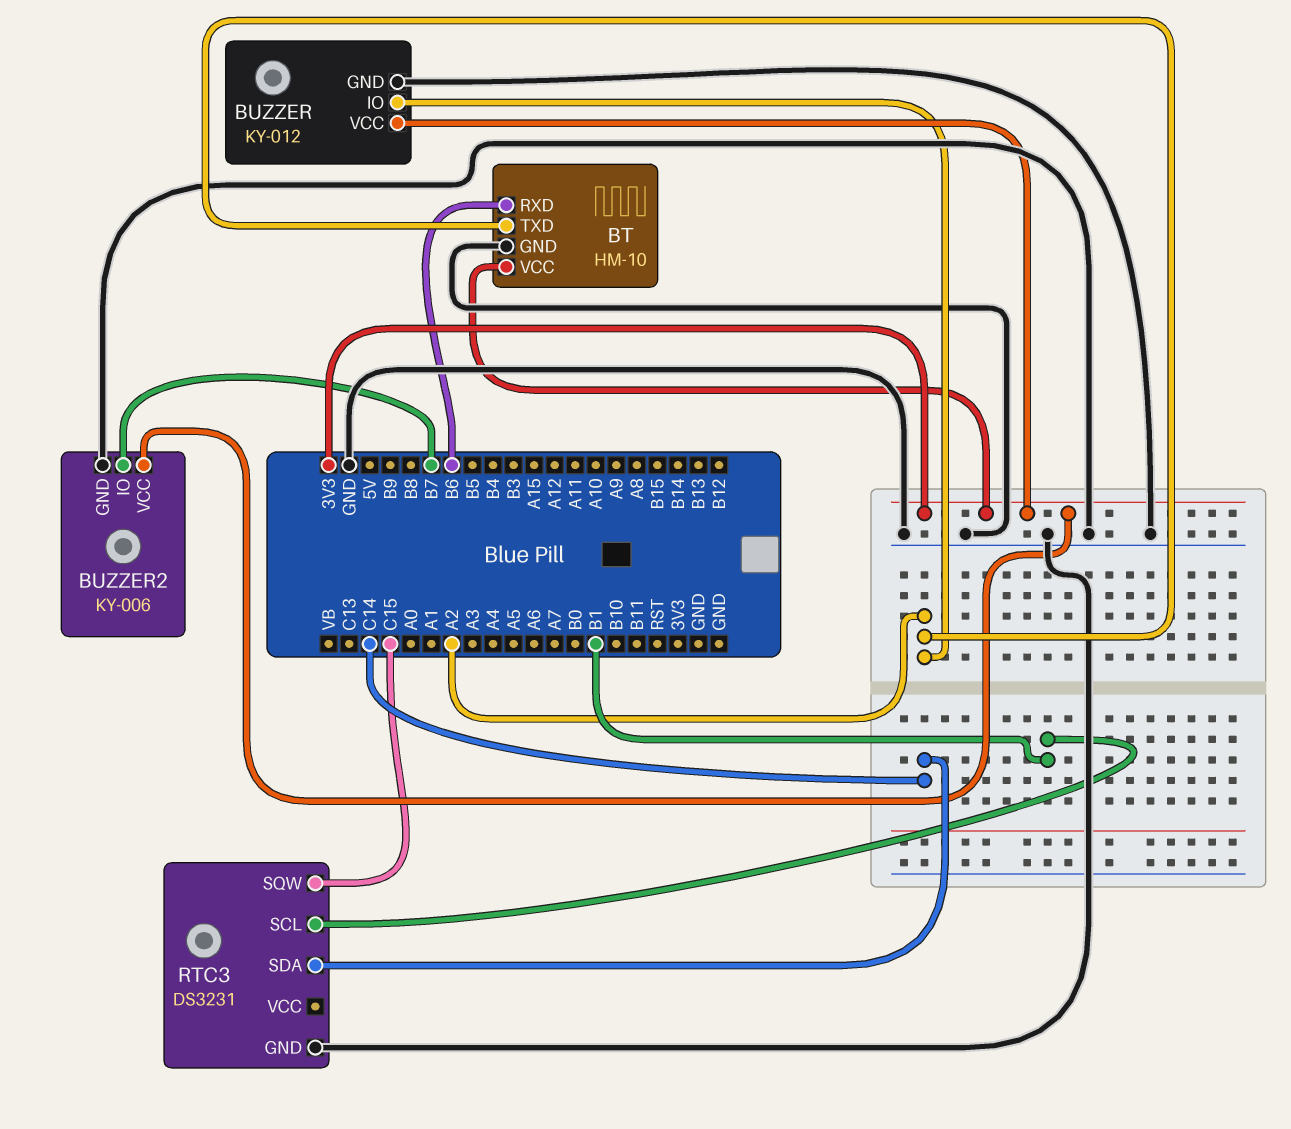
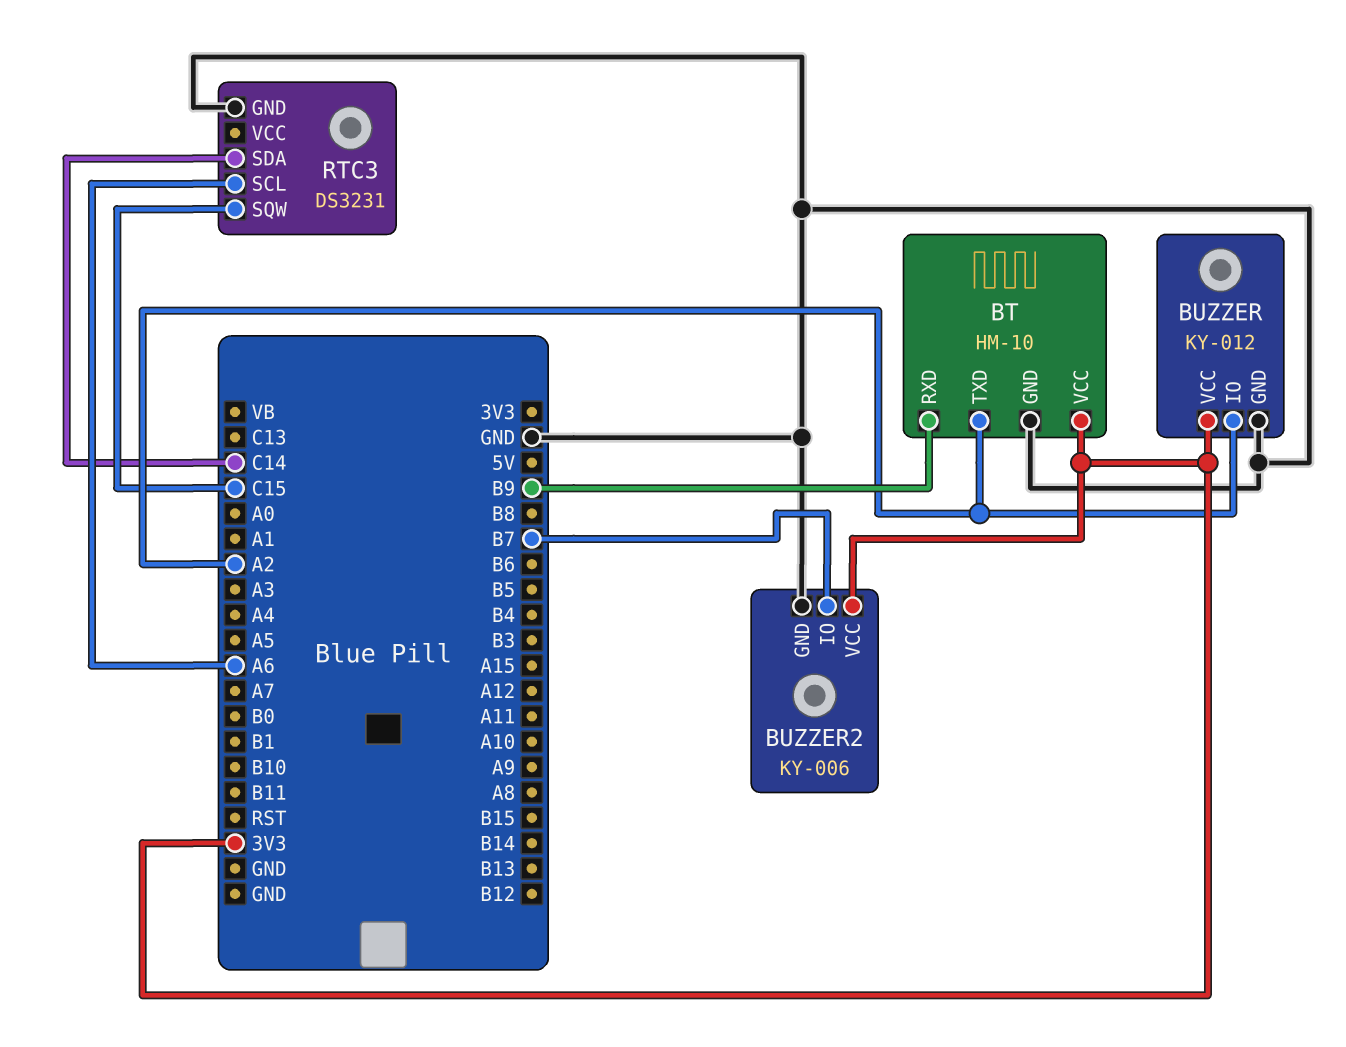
BT pin RXD: B6 -> B9
RTC3 pin SCL: B1 -> A6

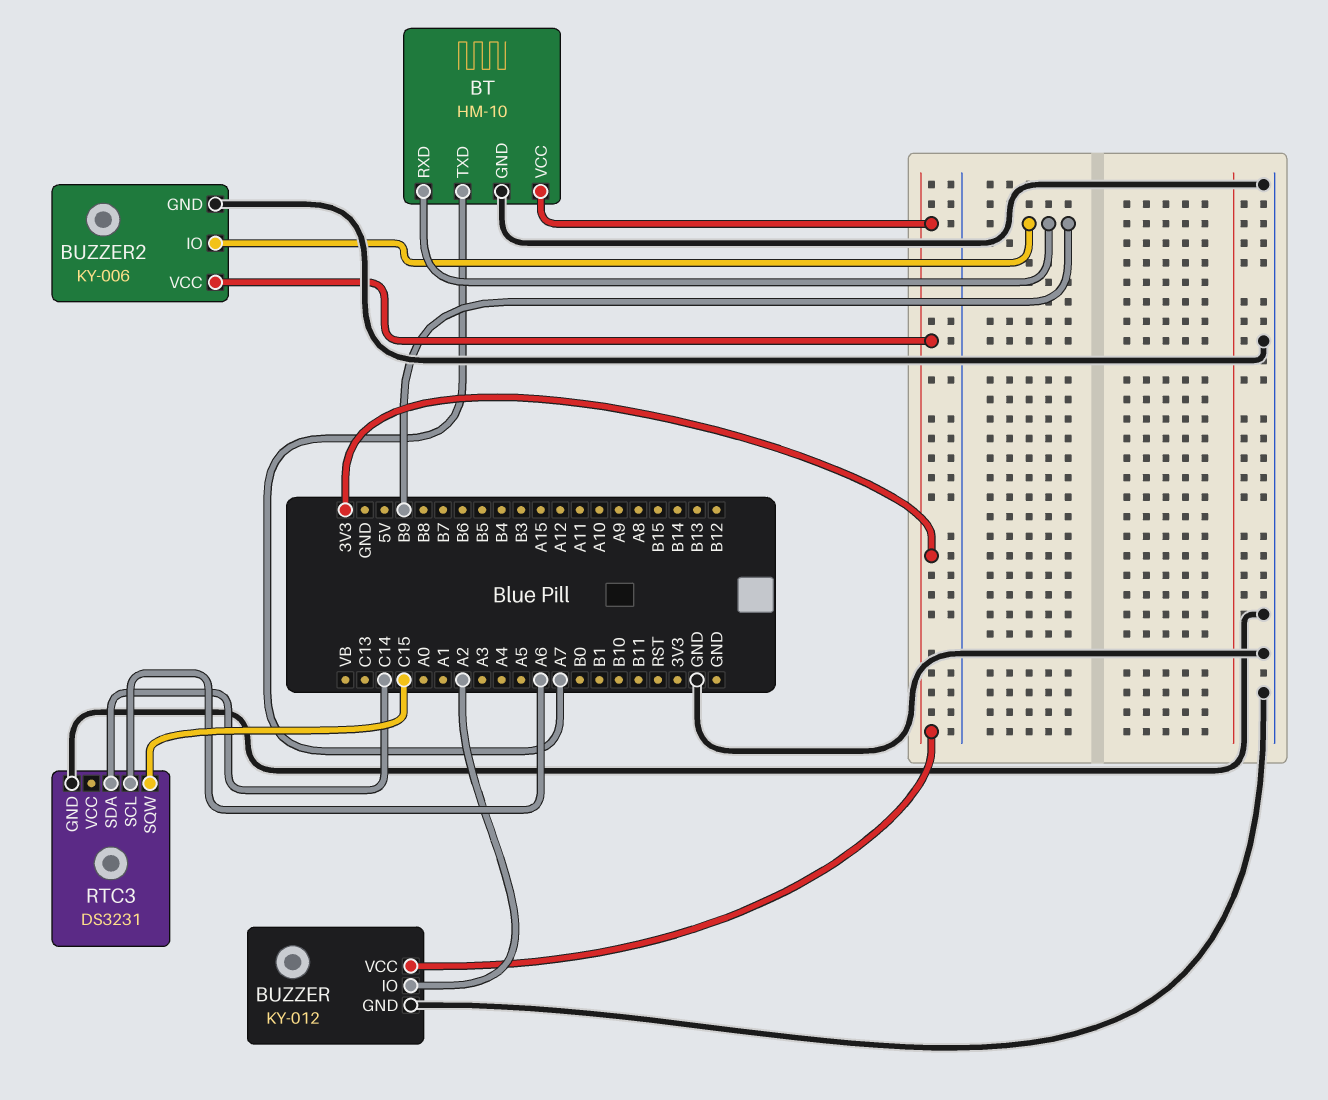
BT pin TXD: A2 -> A7
BUZZER2 pin IO: B7 -> B9

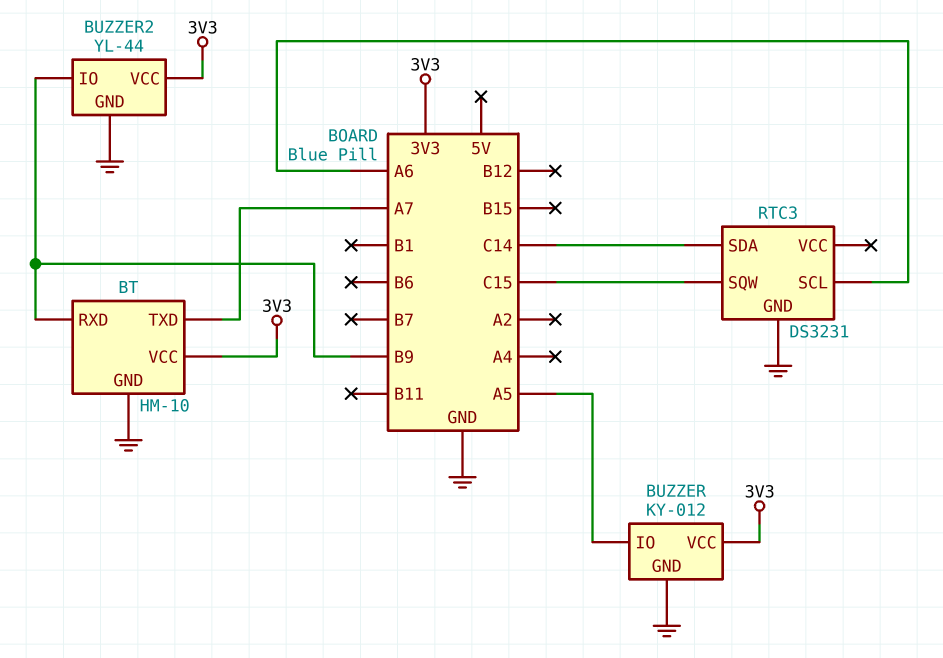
BUZZER pin IO: A2 -> A5
BUZZER2: KY-006 -> YL-44

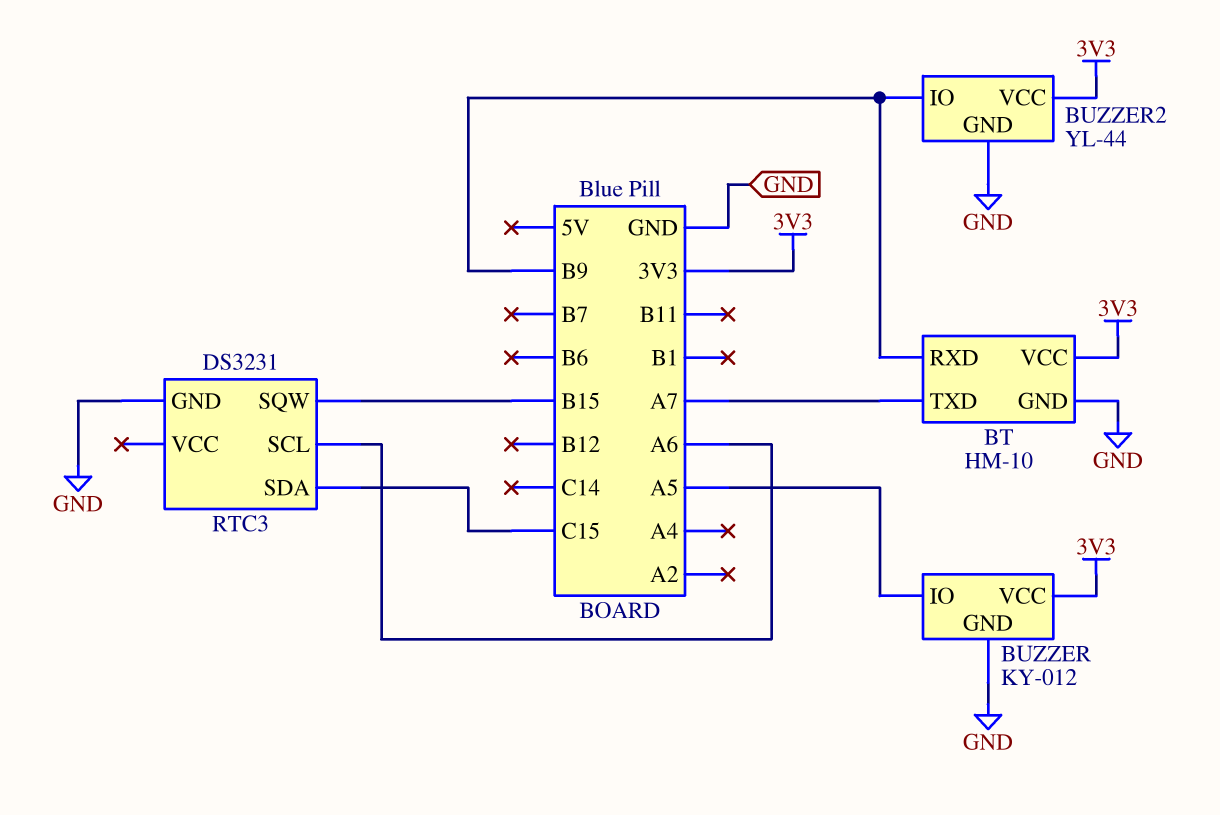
RTC3 pin SDA: C14 -> C15
RTC3 pin SQW: C15 -> B15

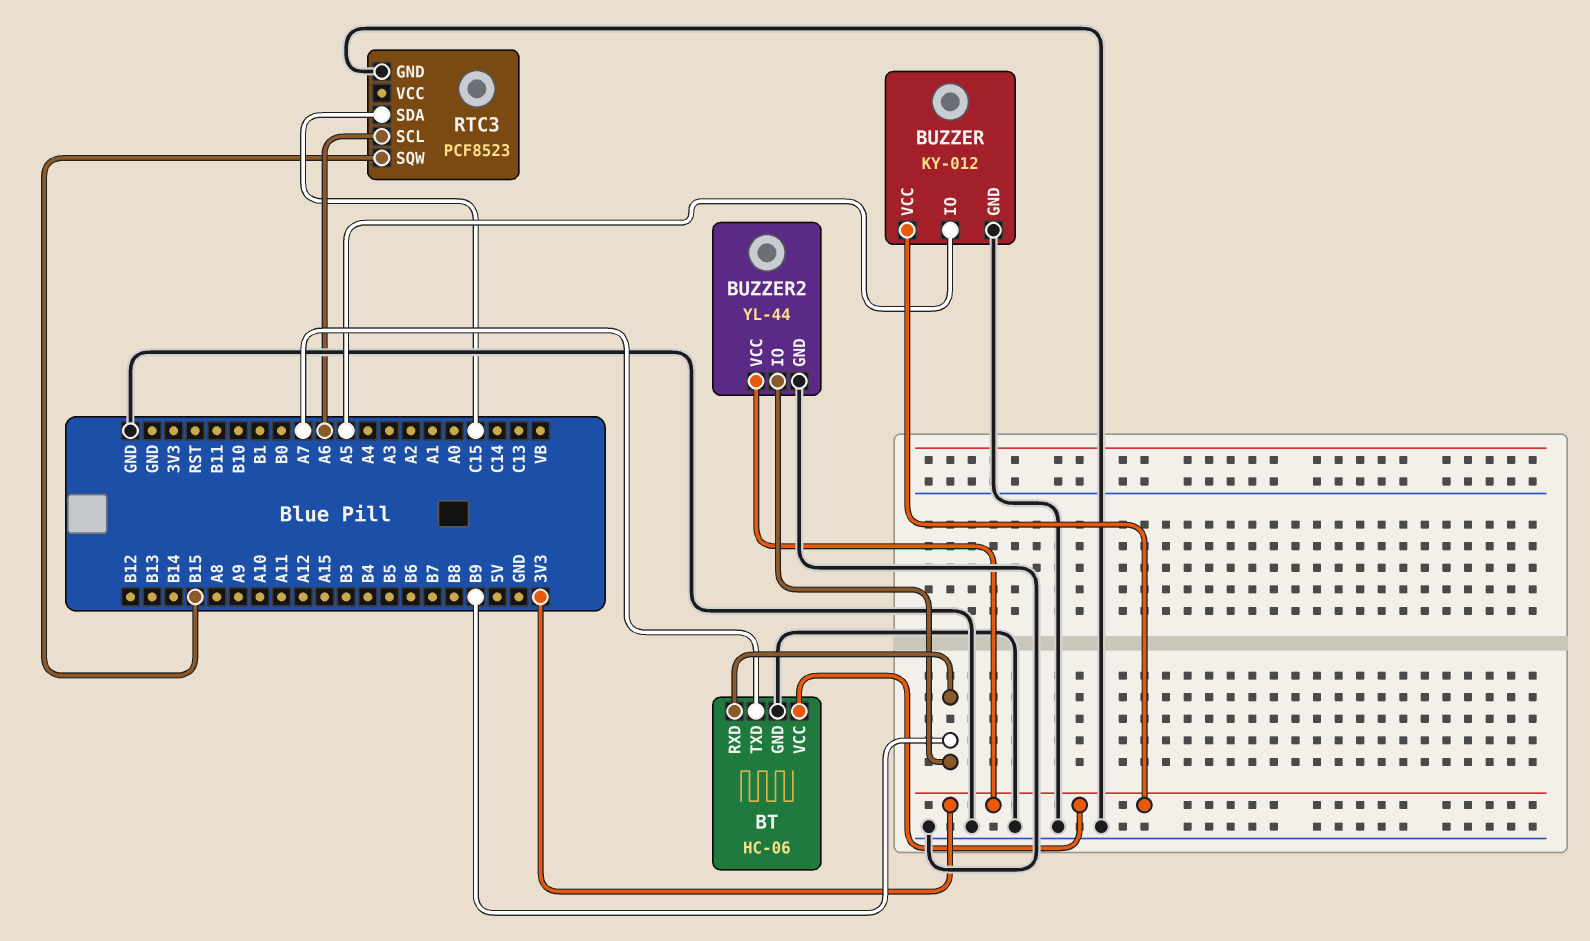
BT: HM-10 -> HC-06
RTC3: DS3231 -> PCF8523

